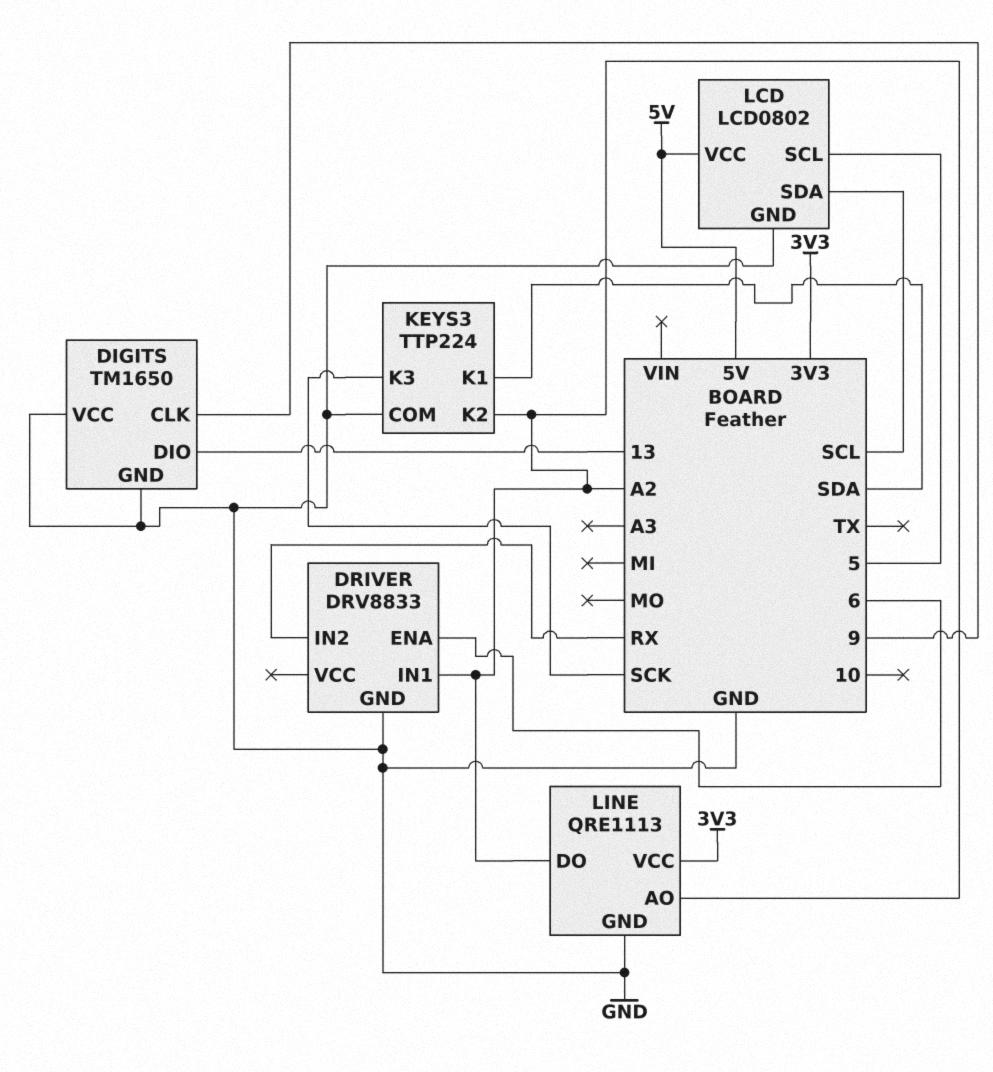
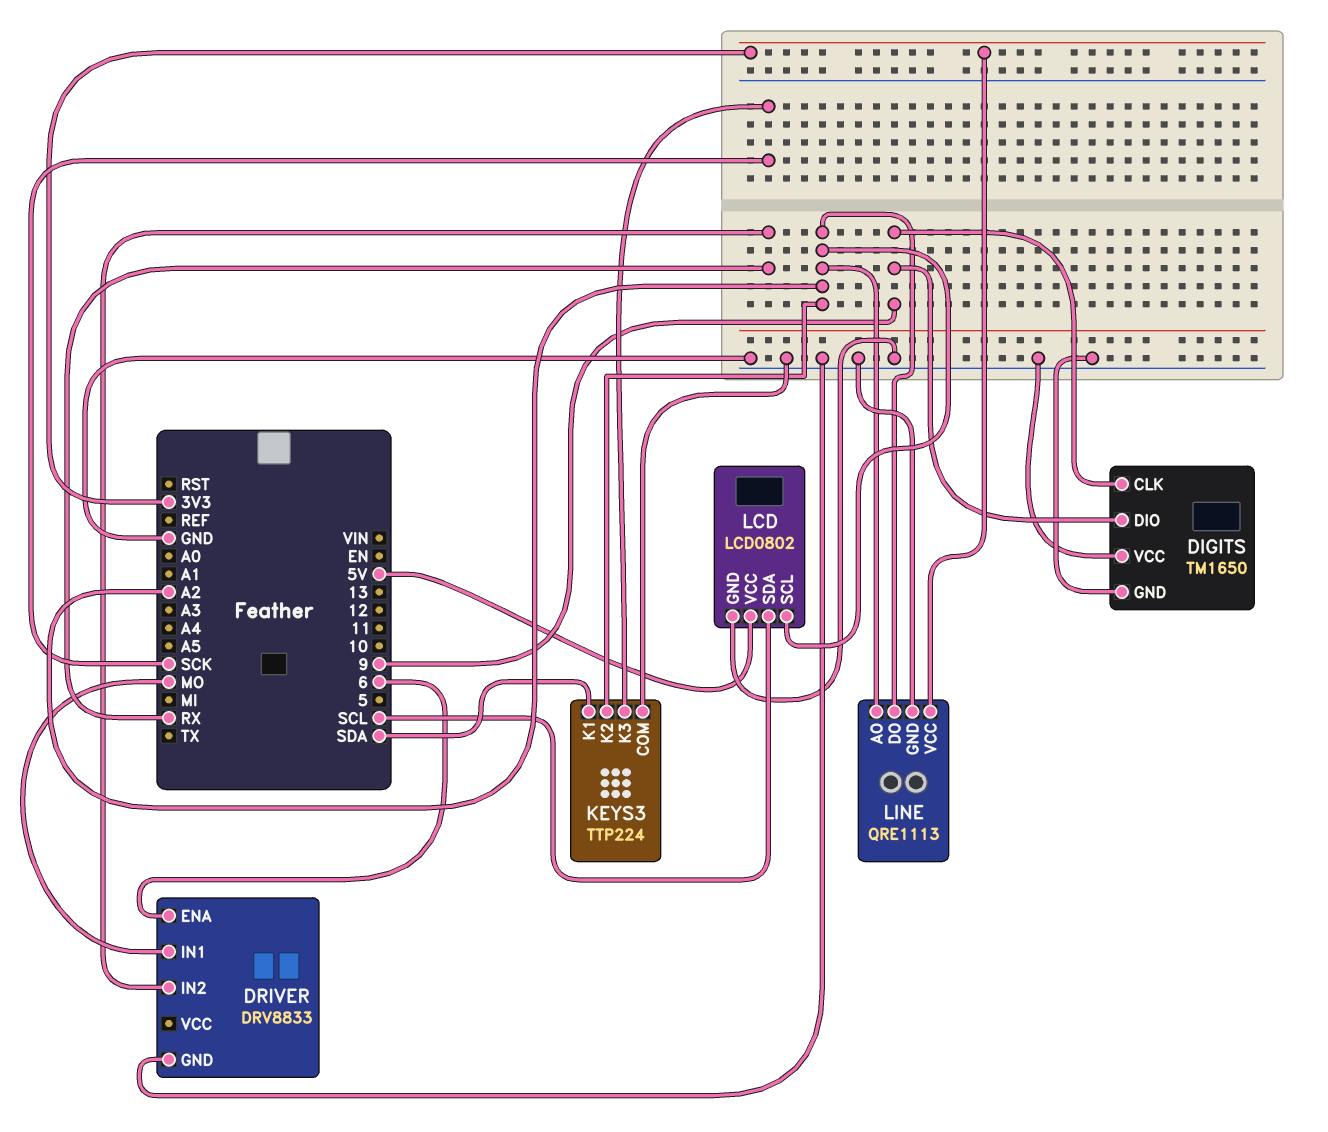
DIGITS pin DIO: 13 -> 9
DRIVER pin IN1: A2 -> MO
LCD pin SCL: 5 -> A2

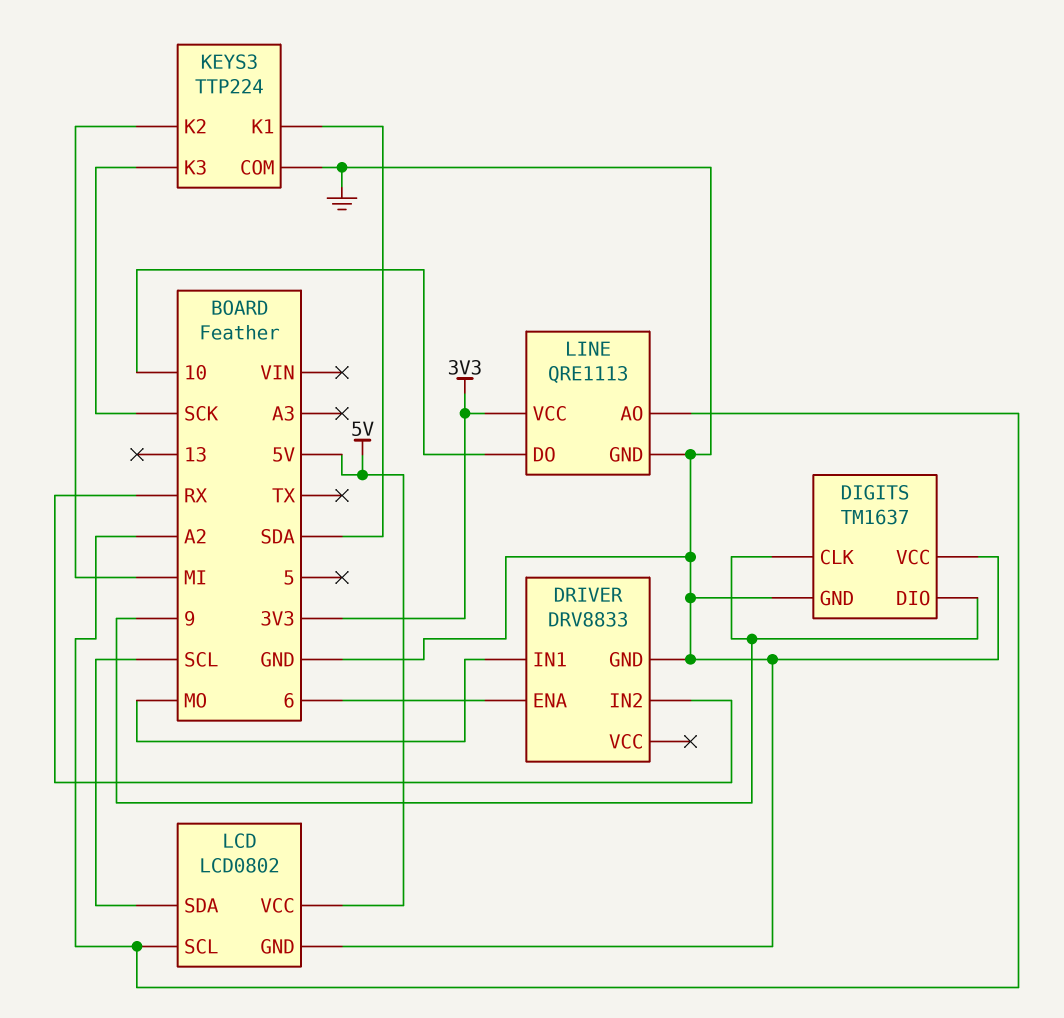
DIGITS: TM1650 -> TM1637
KEYS3 pin K2: A2 -> MI
LINE pin DO: A2 -> 10

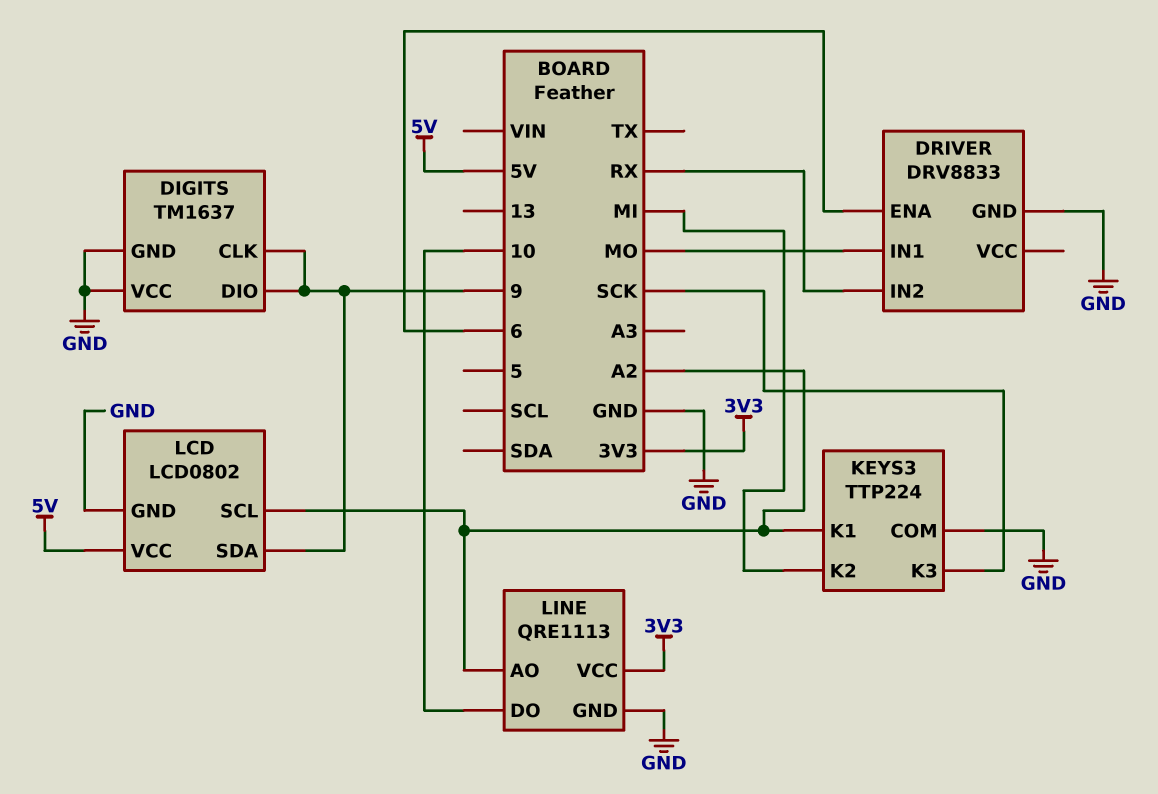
KEYS3 pin K1: SDA -> A2
LCD pin SDA: SCL -> 9

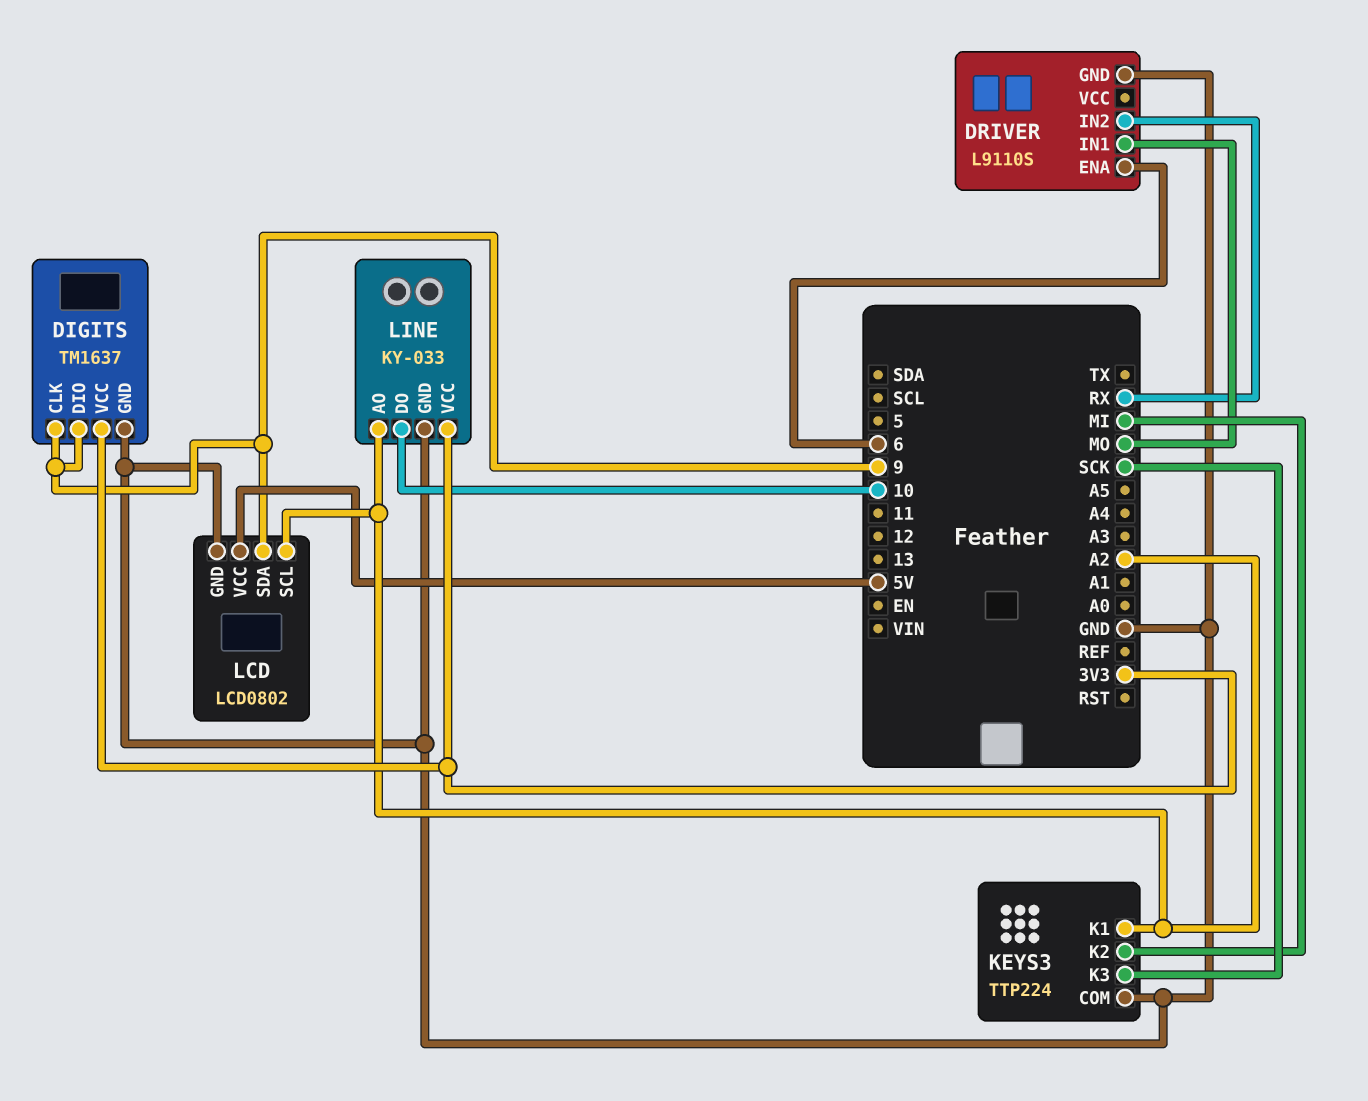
DIGITS pin VCC: GND -> 3V3
DRIVER: DRV8833 -> L9110S
LINE: QRE1113 -> KY-033

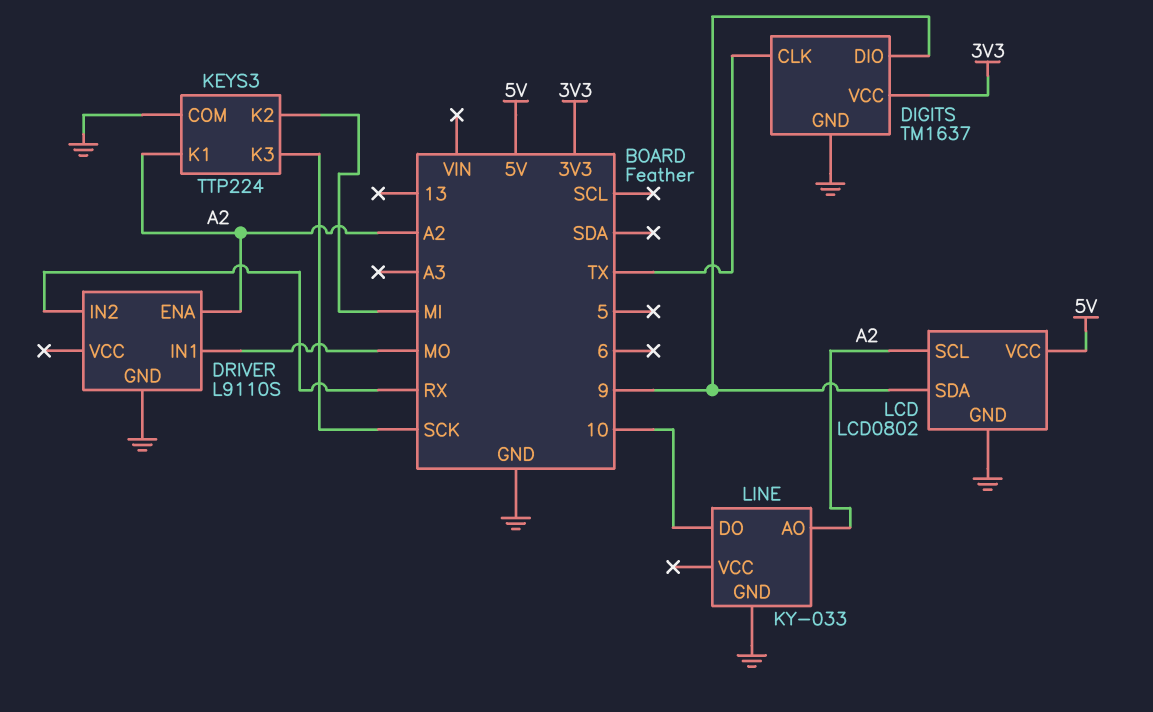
DIGITS pin CLK: 9 -> TX
DRIVER pin ENA: 6 -> A2
LINE pin VCC: 3V3 -> none

